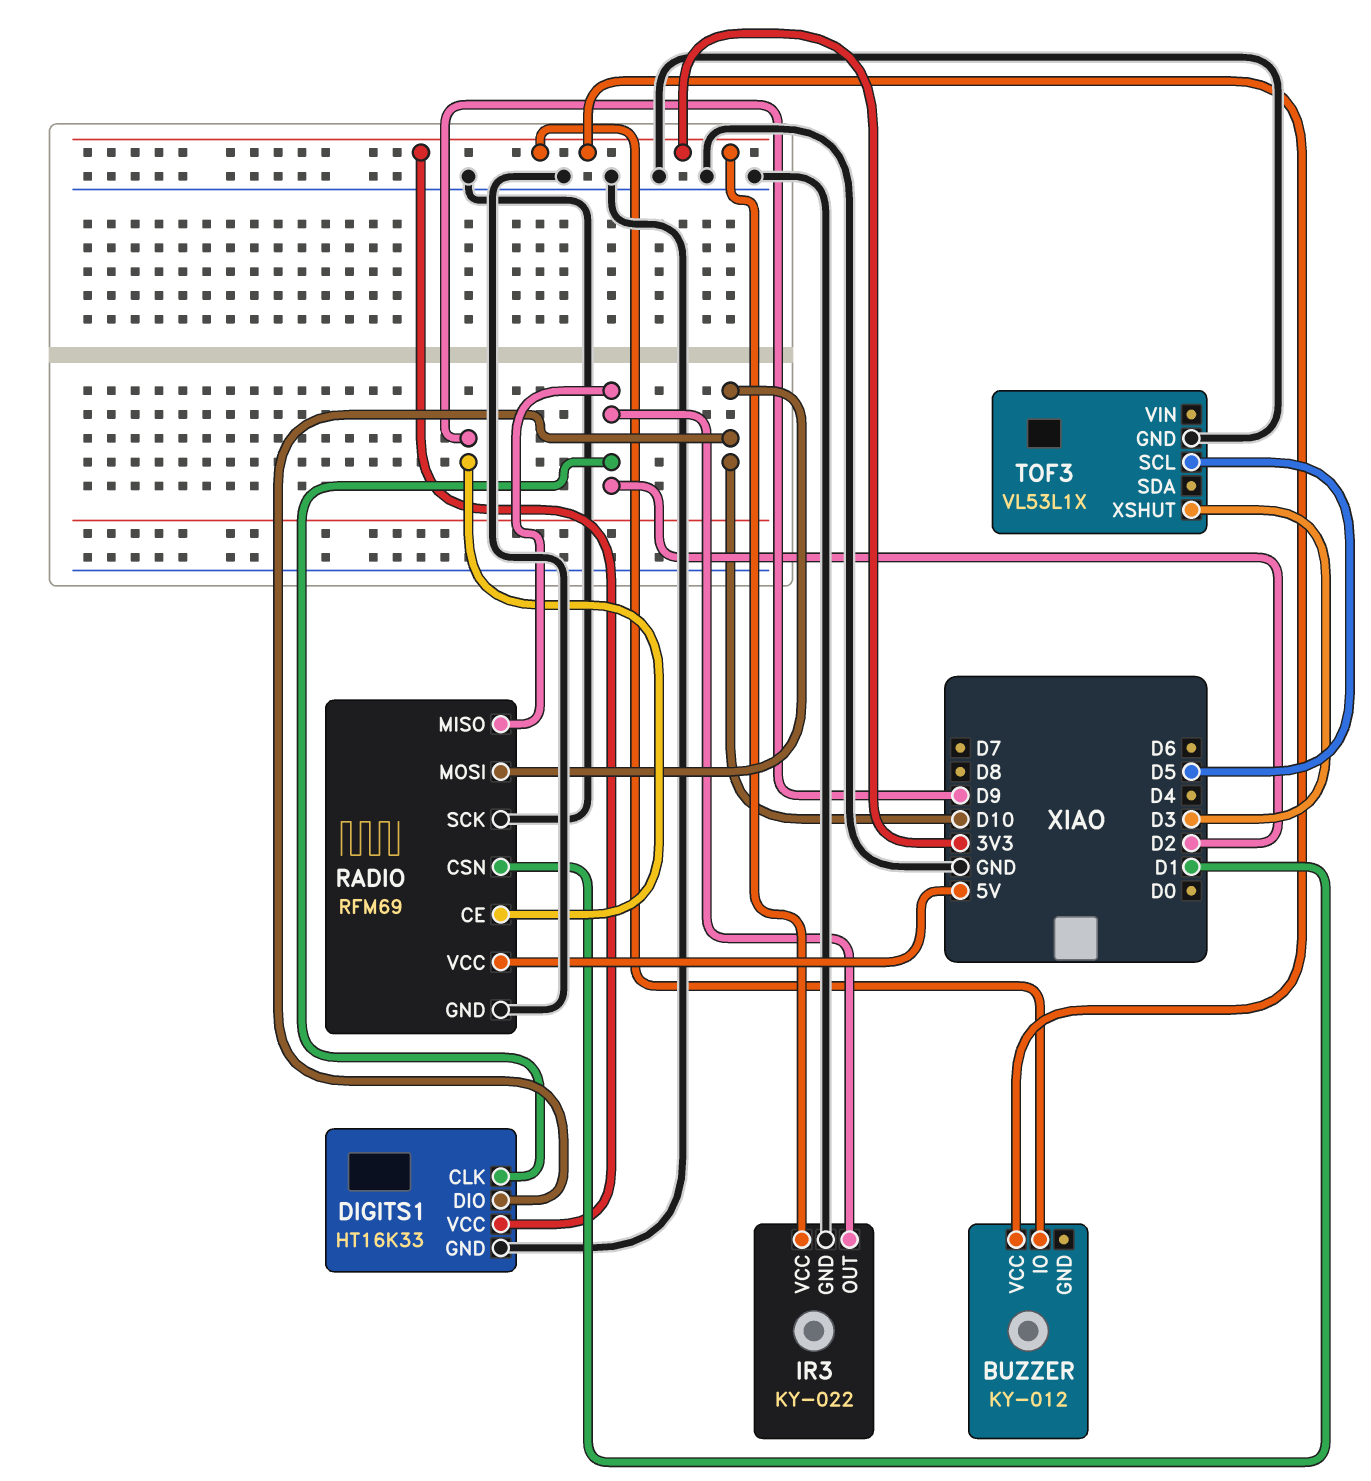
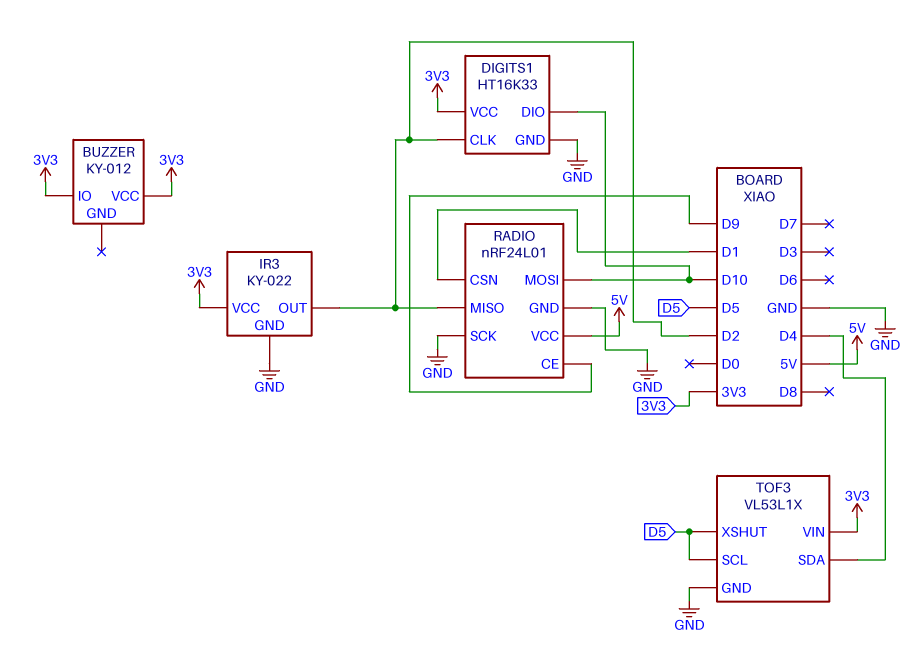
RADIO: RFM69 -> nRF24L01
TOF3 pin SDA: none -> D4
TOF3 pin VIN: none -> 3V3
TOF3 pin XSHUT: D3 -> D5

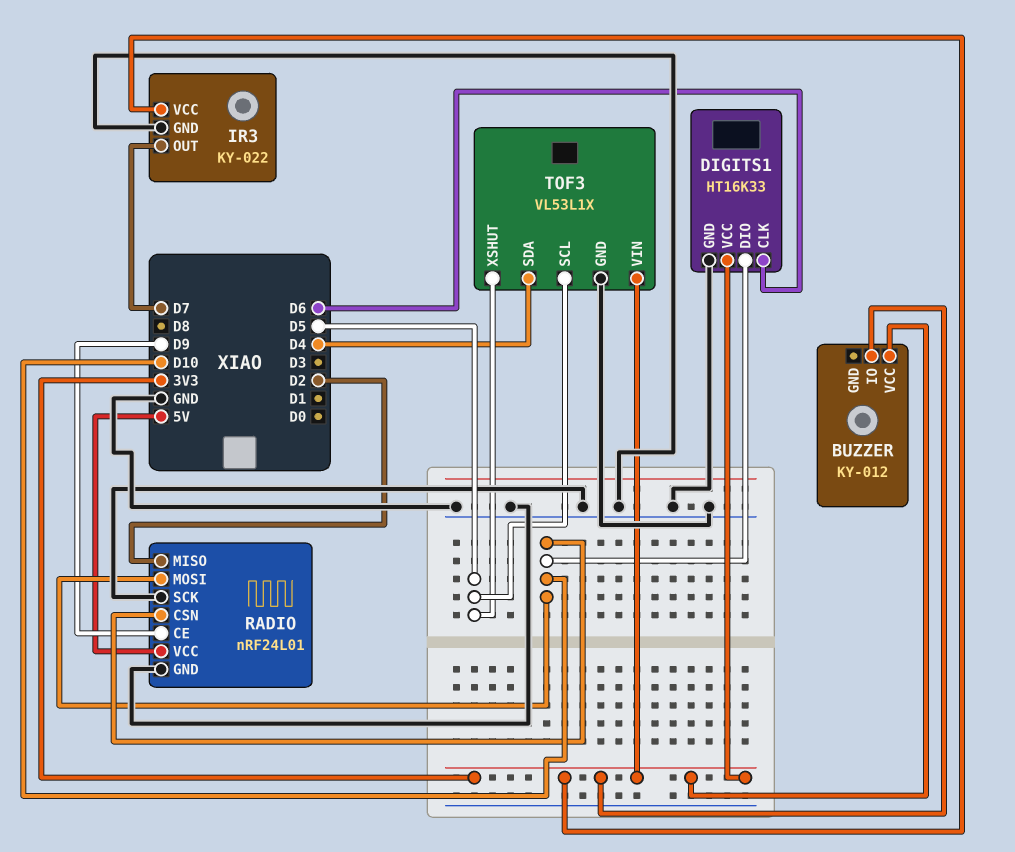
DIGITS1 pin CLK: D2 -> D6
IR3 pin OUT: D2 -> D7
RADIO pin CSN: D1 -> D10

